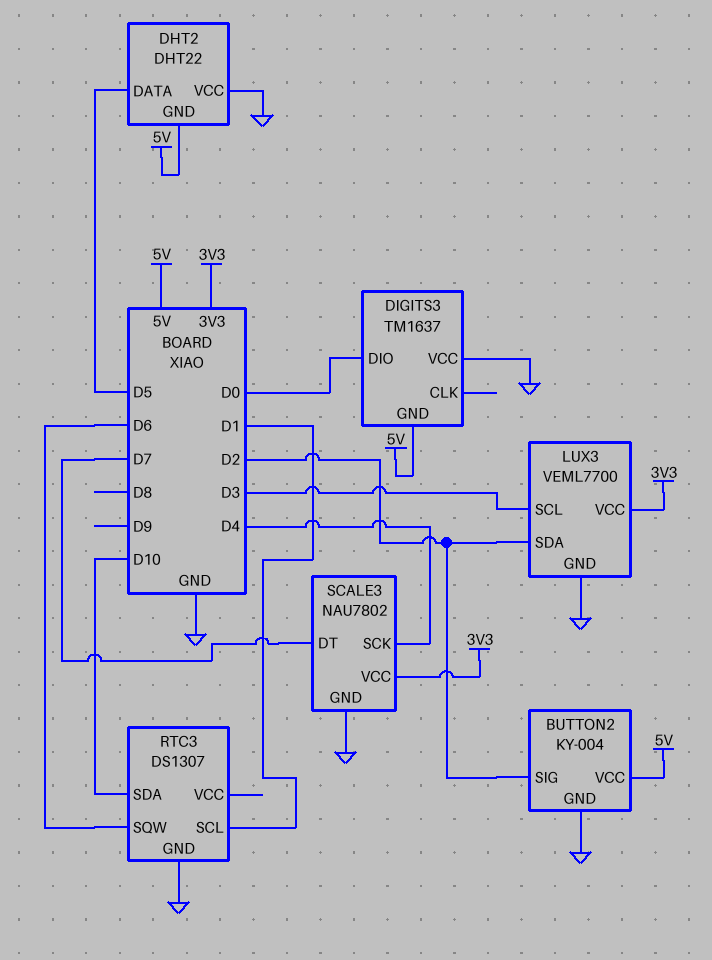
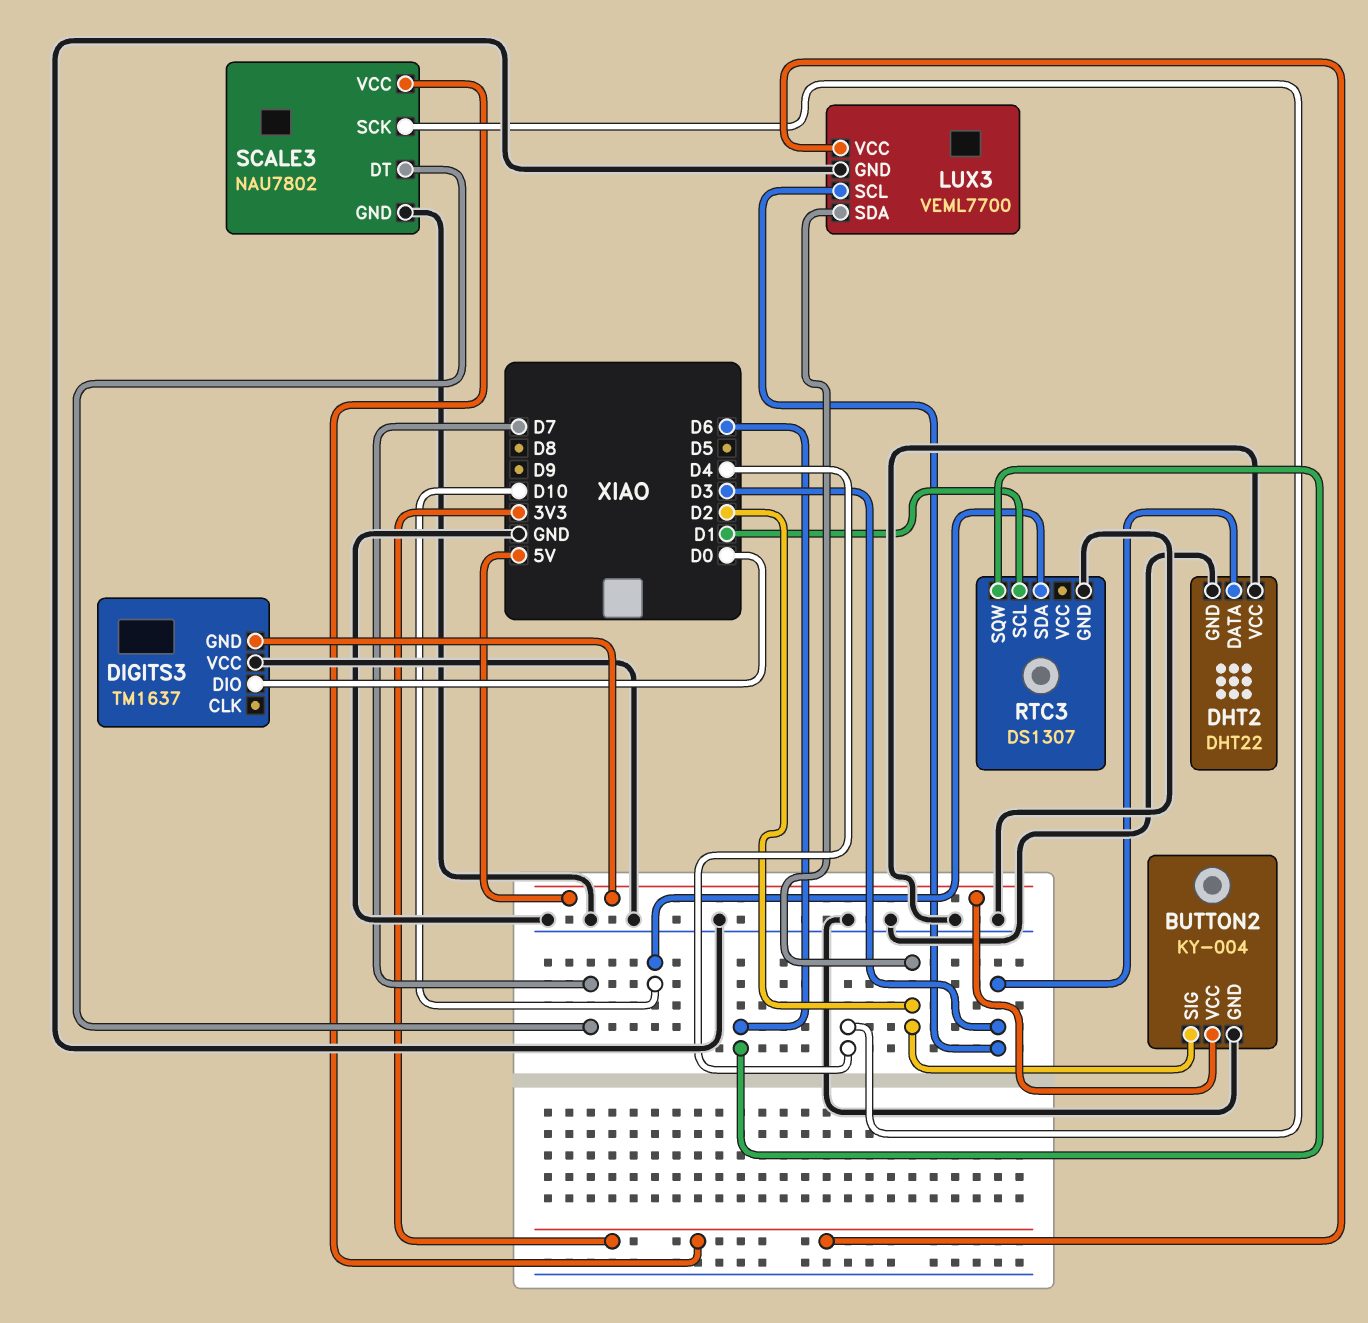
DHT2 pin DATA: D5 -> D3
DHT2 pin GND: 5V -> GND

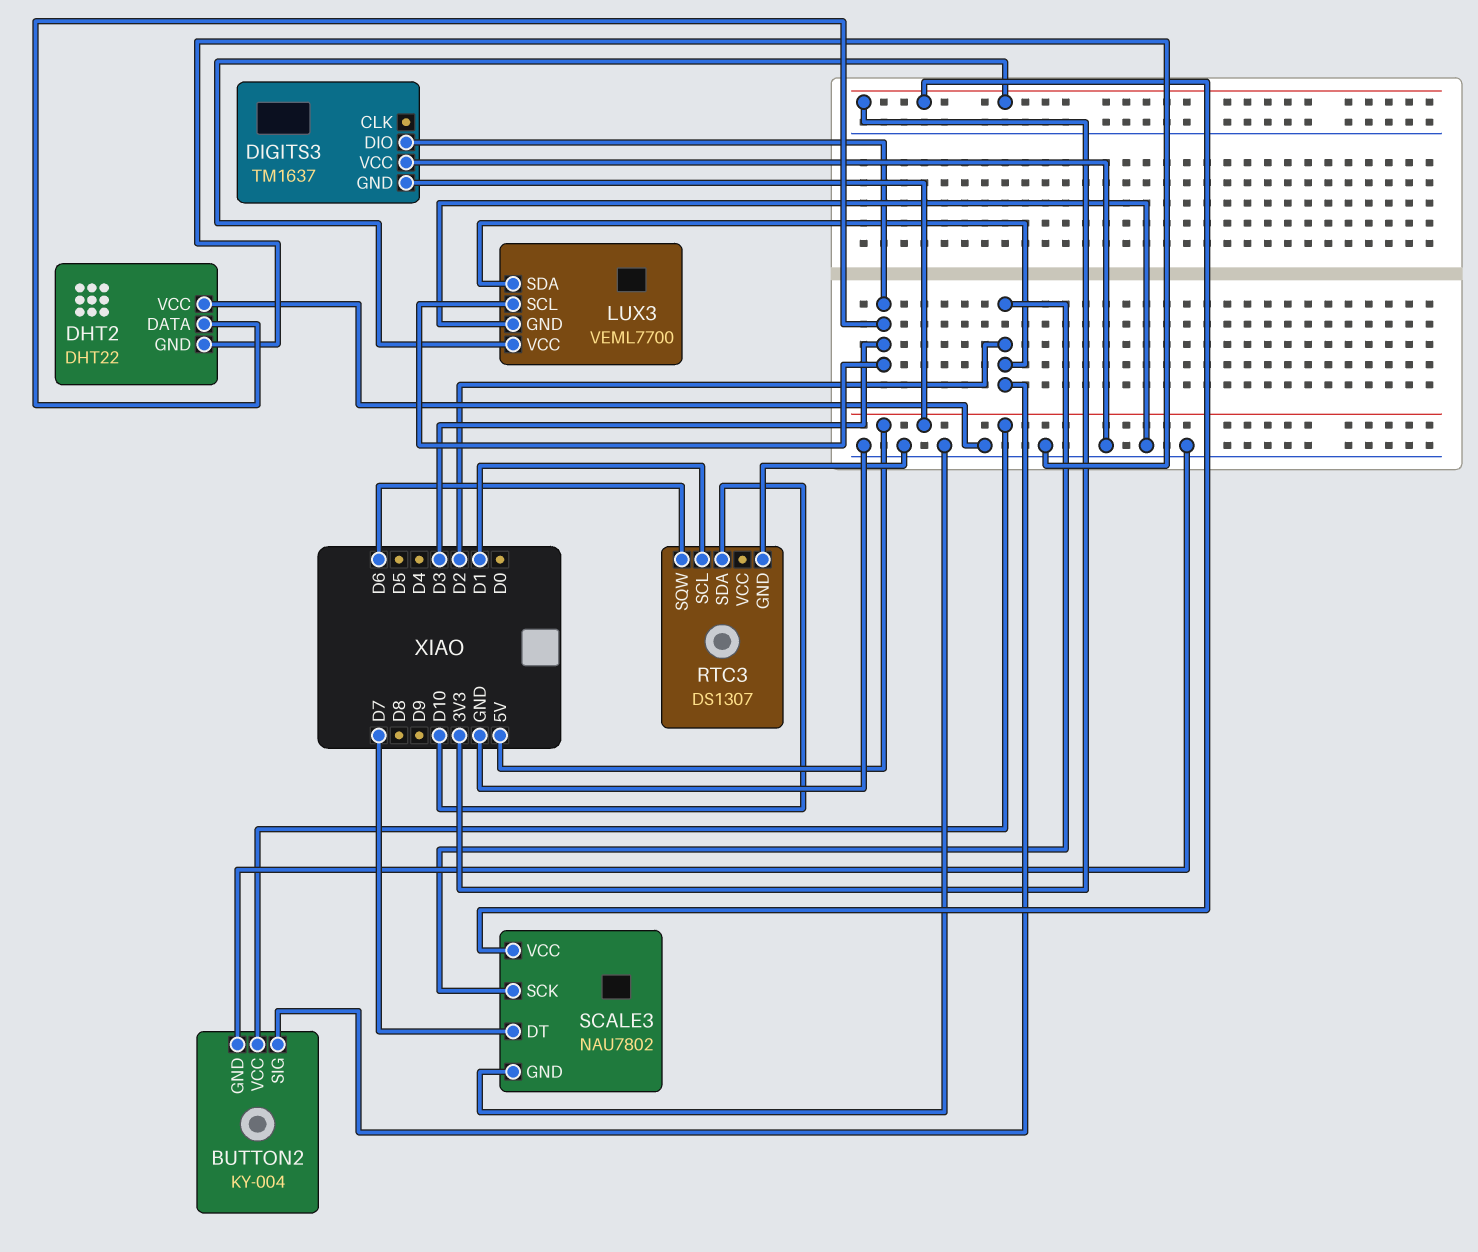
DIGITS3 pin DIO: D0 -> D3
SCALE3 pin SCK: D4 -> D2

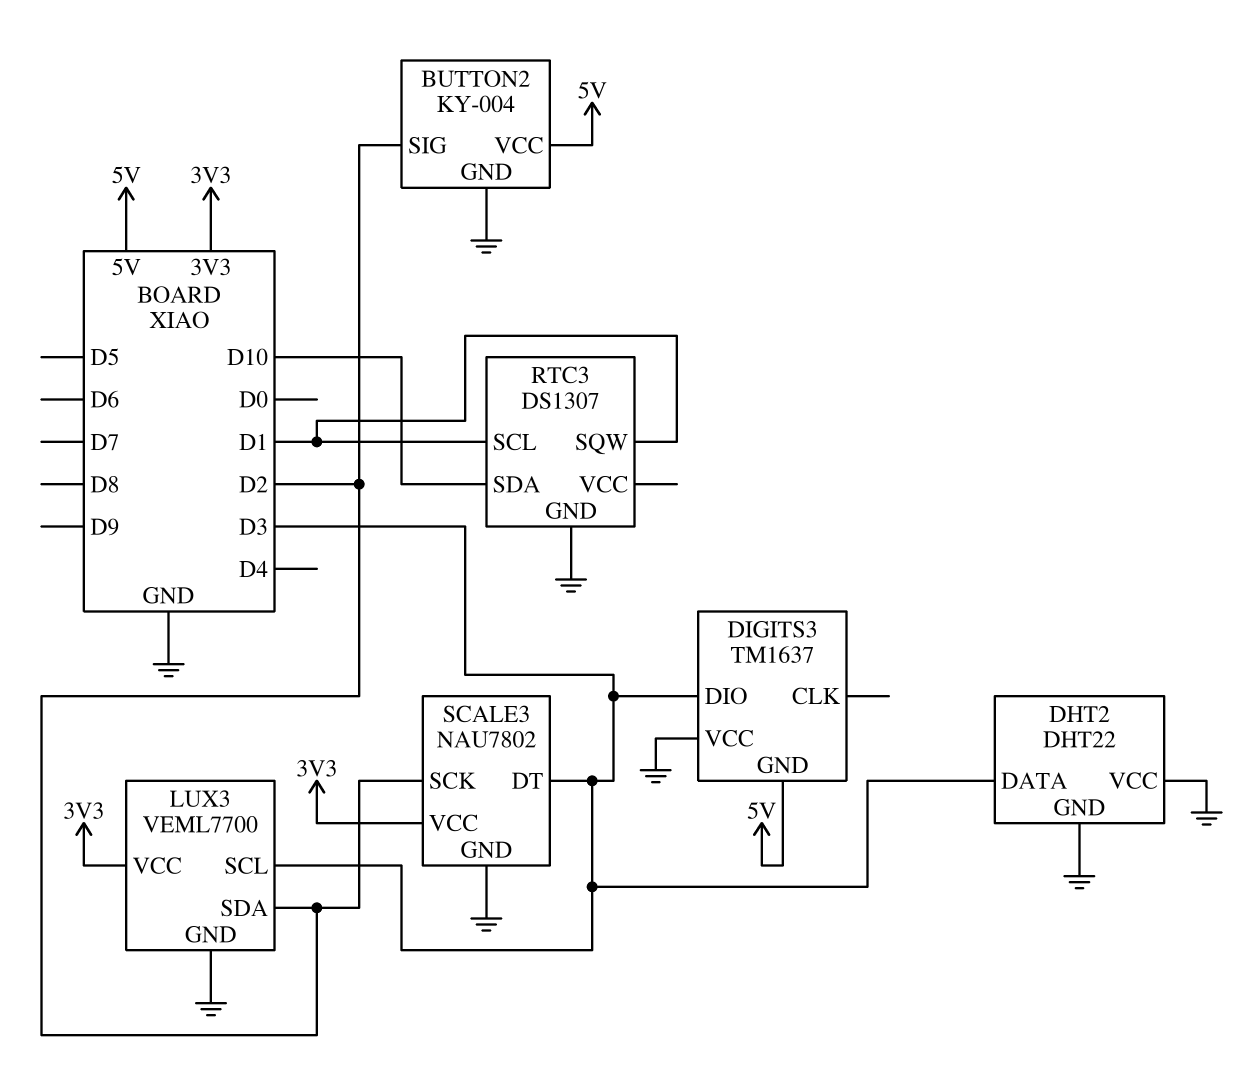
RTC3 pin SQW: D6 -> D1
SCALE3 pin DT: D7 -> D3

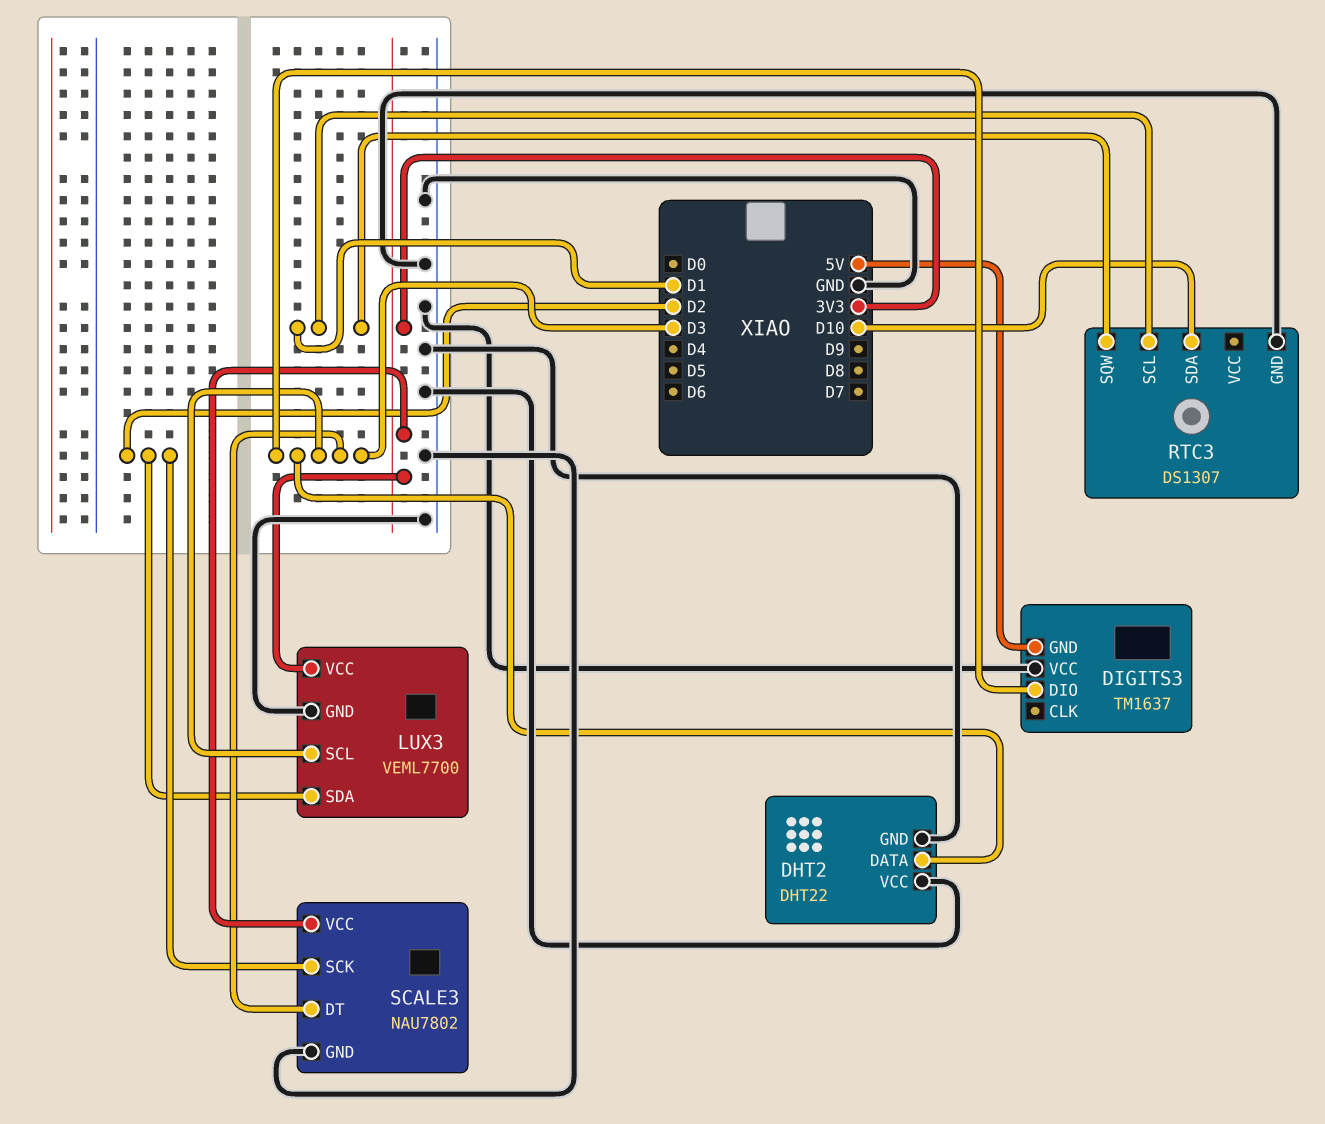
BUTTON2: KY-004 -> none
BUTTON2 pin GND: GND -> none
BUTTON2 pin SIG: D2 -> none
BUTTON2 pin VCC: 5V -> none

